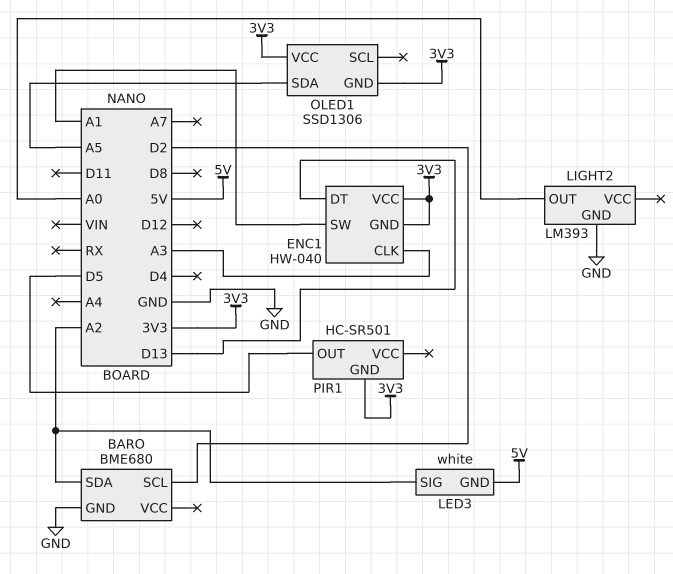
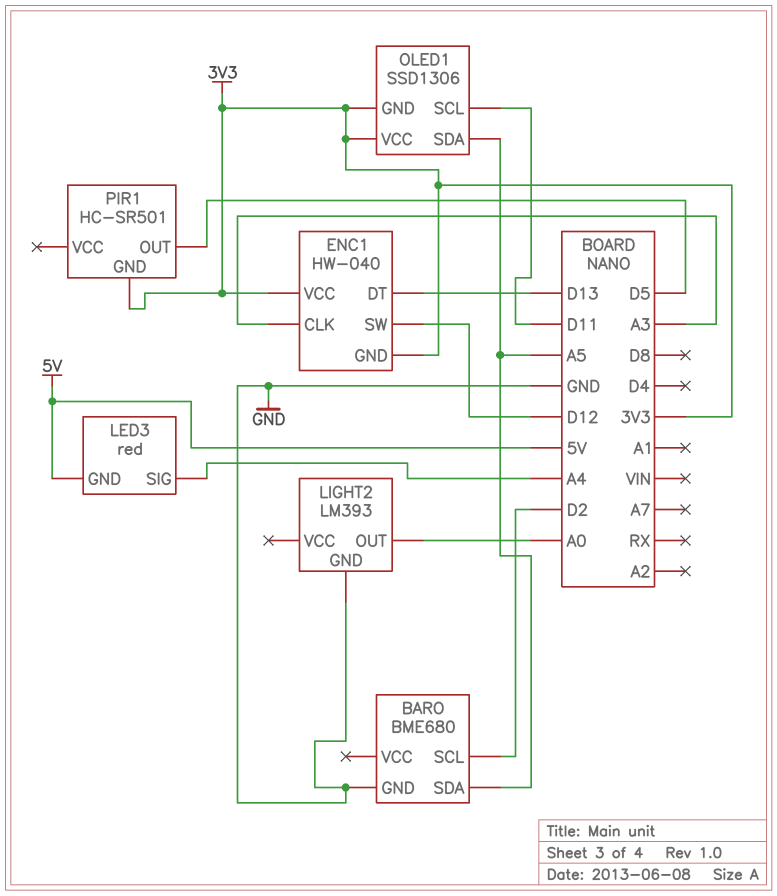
BARO pin SDA: A2 -> A5
ENC1 pin SW: A1 -> D12
LED3: white -> red
LED3 pin SIG: A2 -> A4
OLED1 pin SCL: none -> D11

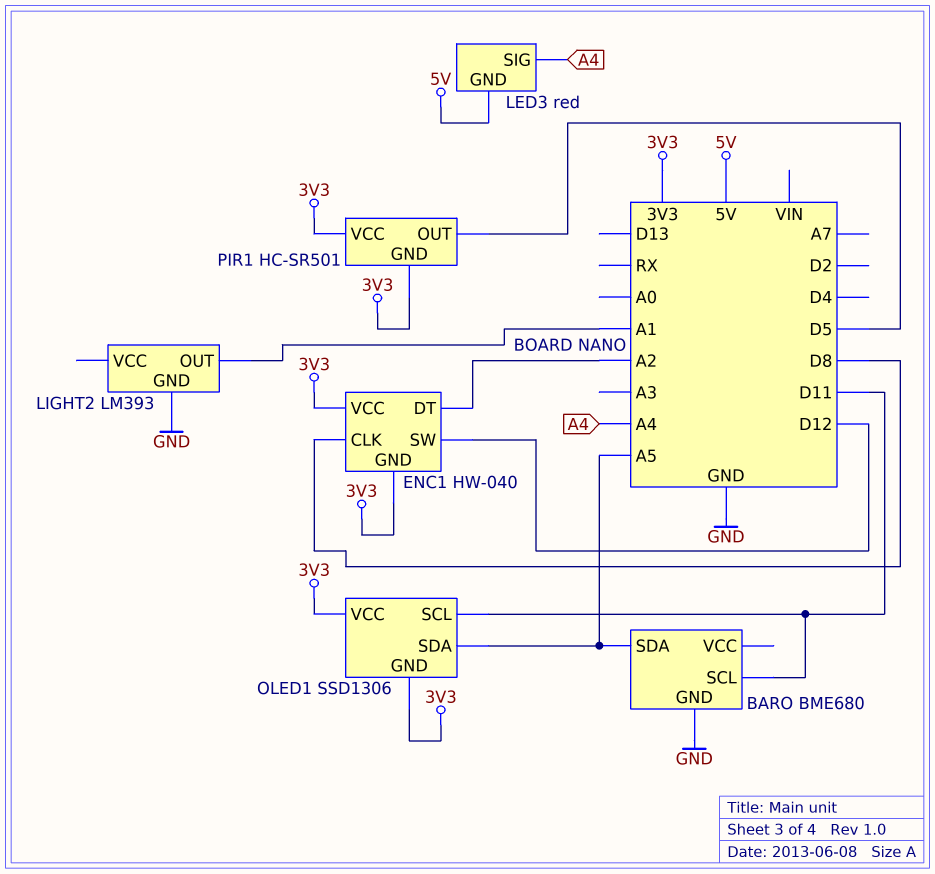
BARO pin SCL: D2 -> D11
ENC1 pin CLK: A3 -> D8
ENC1 pin DT: D13 -> A2
LIGHT2 pin OUT: A0 -> A1
PIR1 pin VCC: none -> 3V3

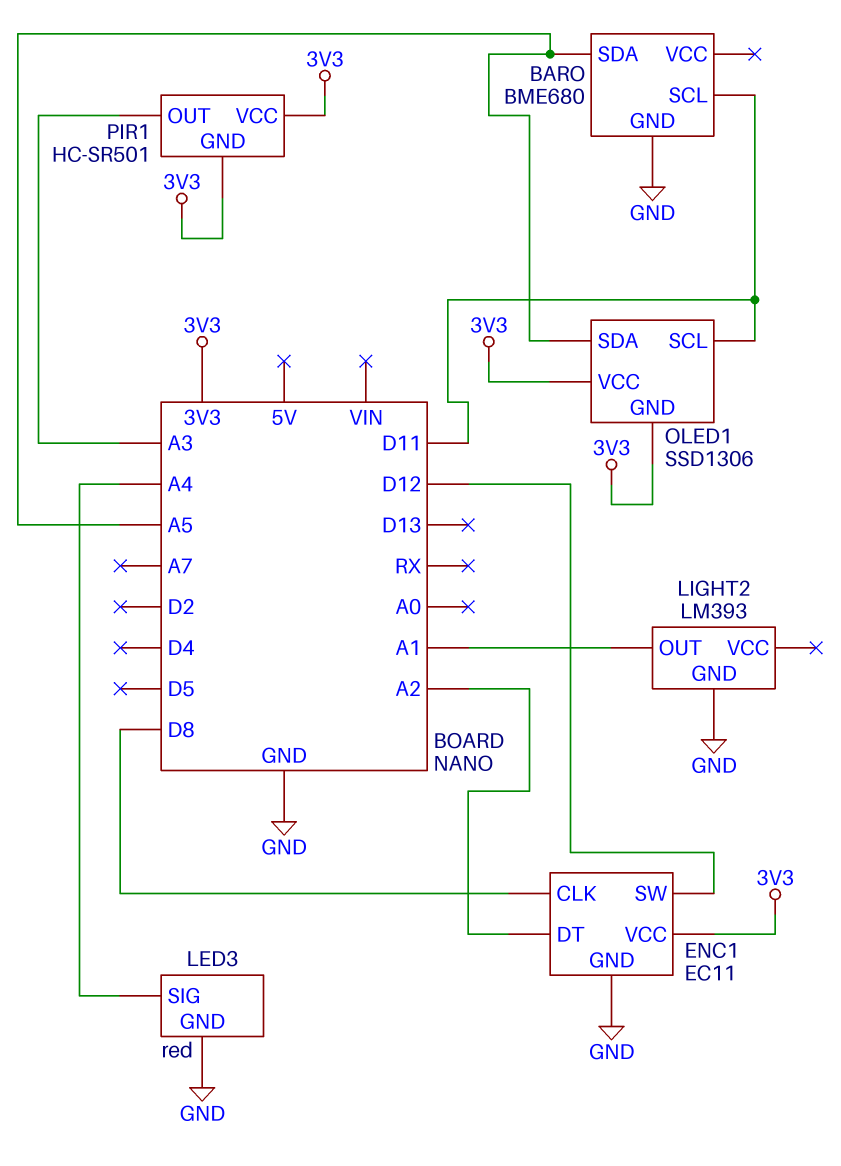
ENC1: HW-040 -> EC11
ENC1 pin GND: 3V3 -> GND
LED3 pin GND: 5V -> GND
PIR1 pin OUT: D5 -> A3

